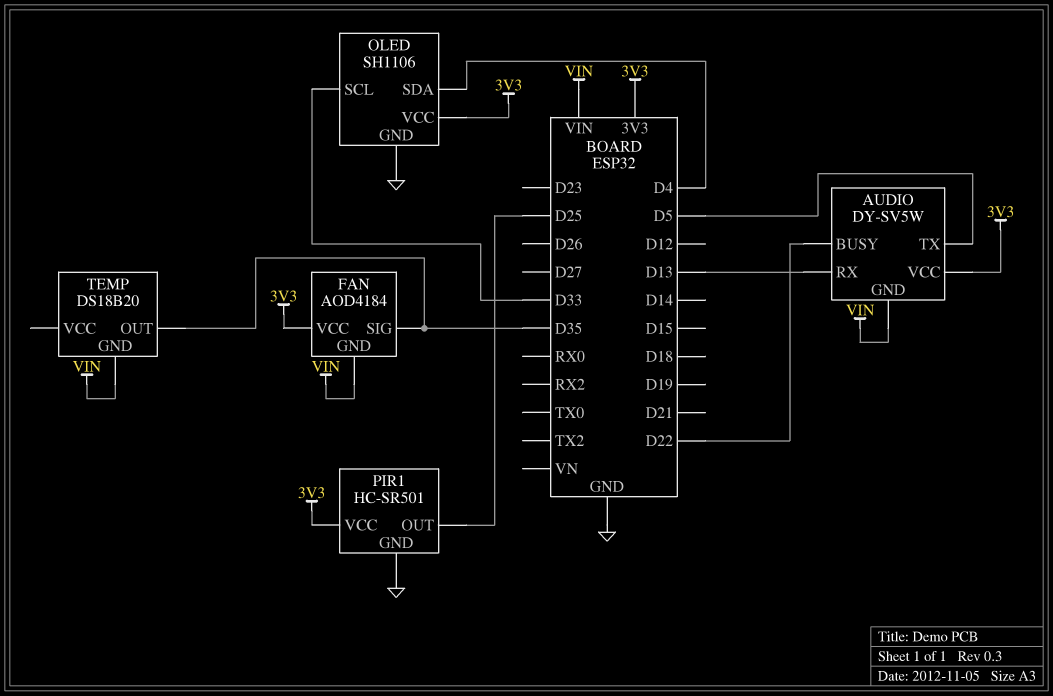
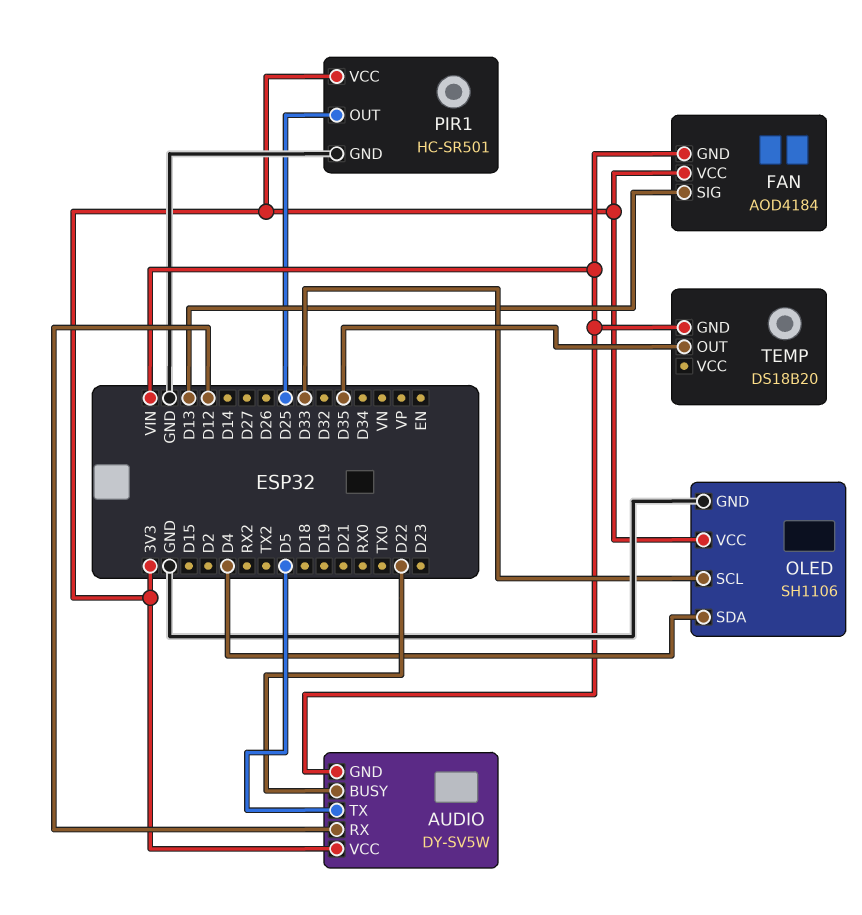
AUDIO pin RX: D13 -> D12
FAN pin SIG: D35 -> D13

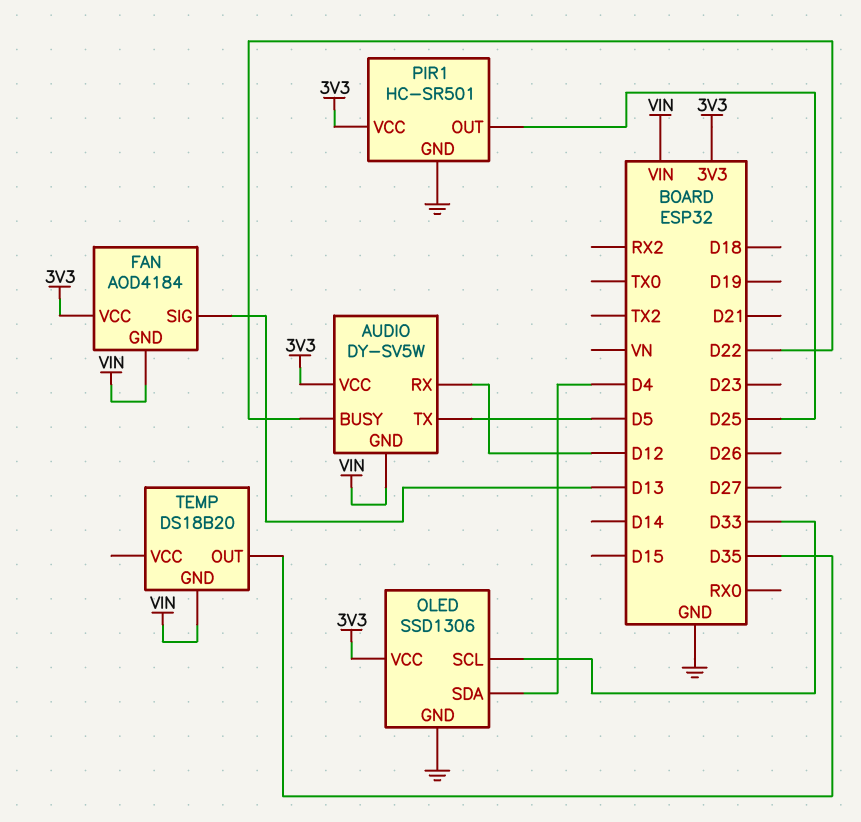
OLED: SH1106 -> SSD1306

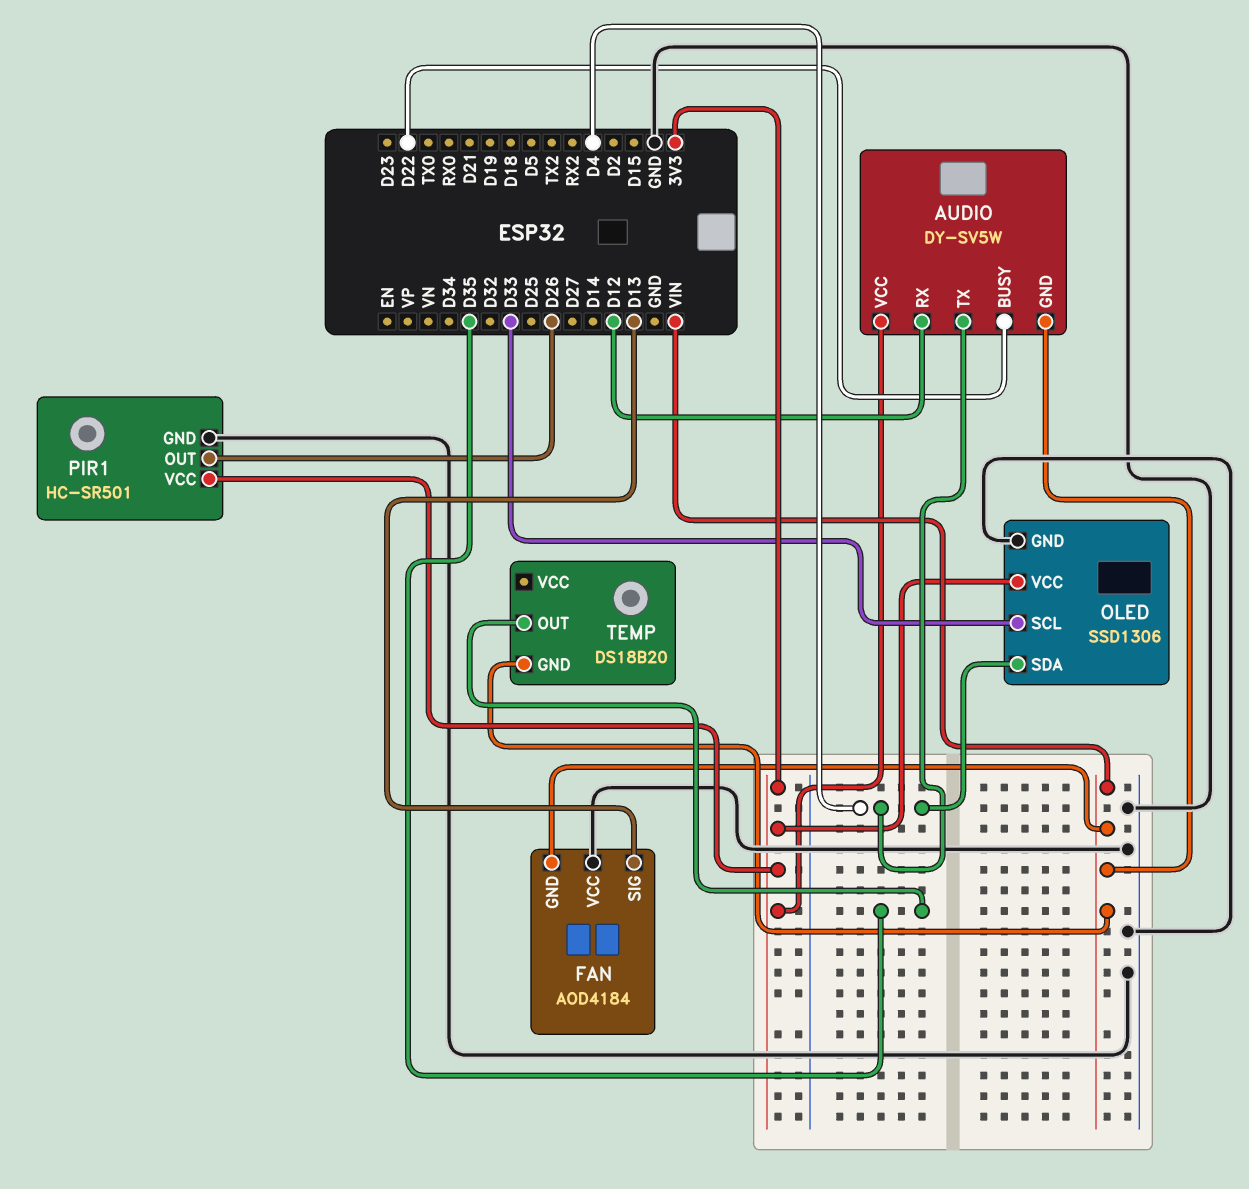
AUDIO pin TX: D5 -> D4
FAN pin VCC: 3V3 -> GND
PIR1 pin OUT: D25 -> D26

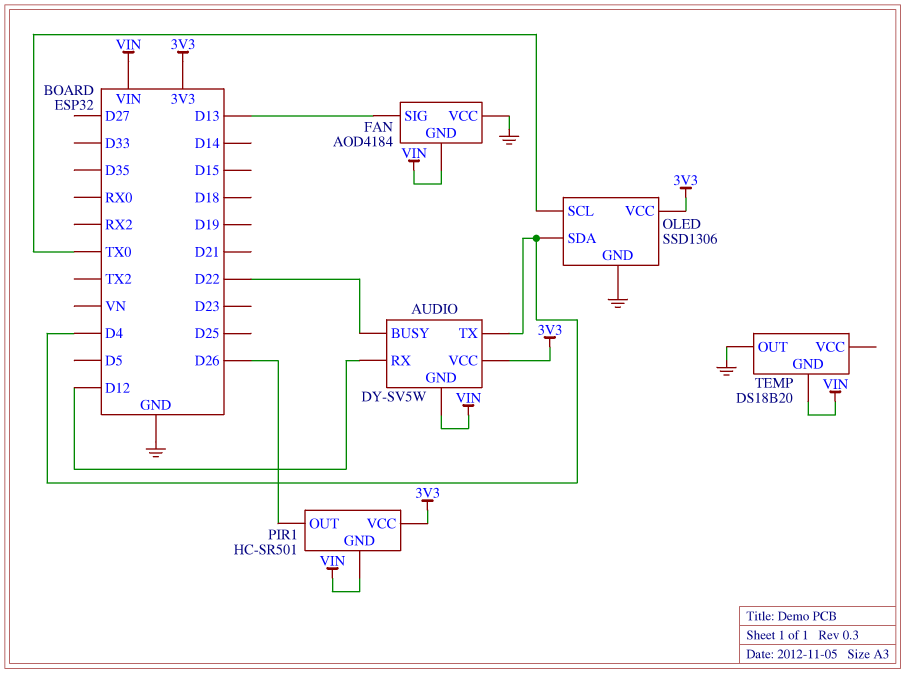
OLED pin SCL: D33 -> TX0
PIR1 pin GND: GND -> VIN
TEMP pin OUT: D35 -> GND

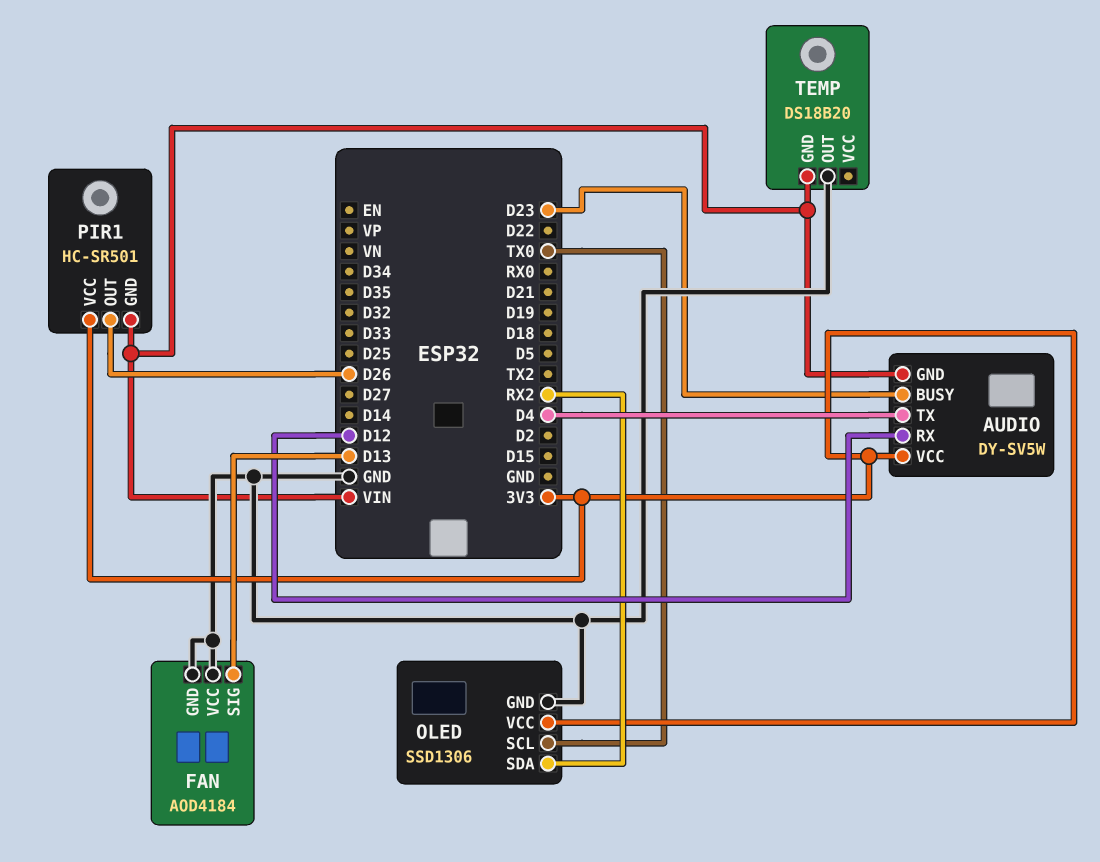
AUDIO pin BUSY: D22 -> D23
FAN pin GND: VIN -> GND
OLED pin SDA: D4 -> RX2

